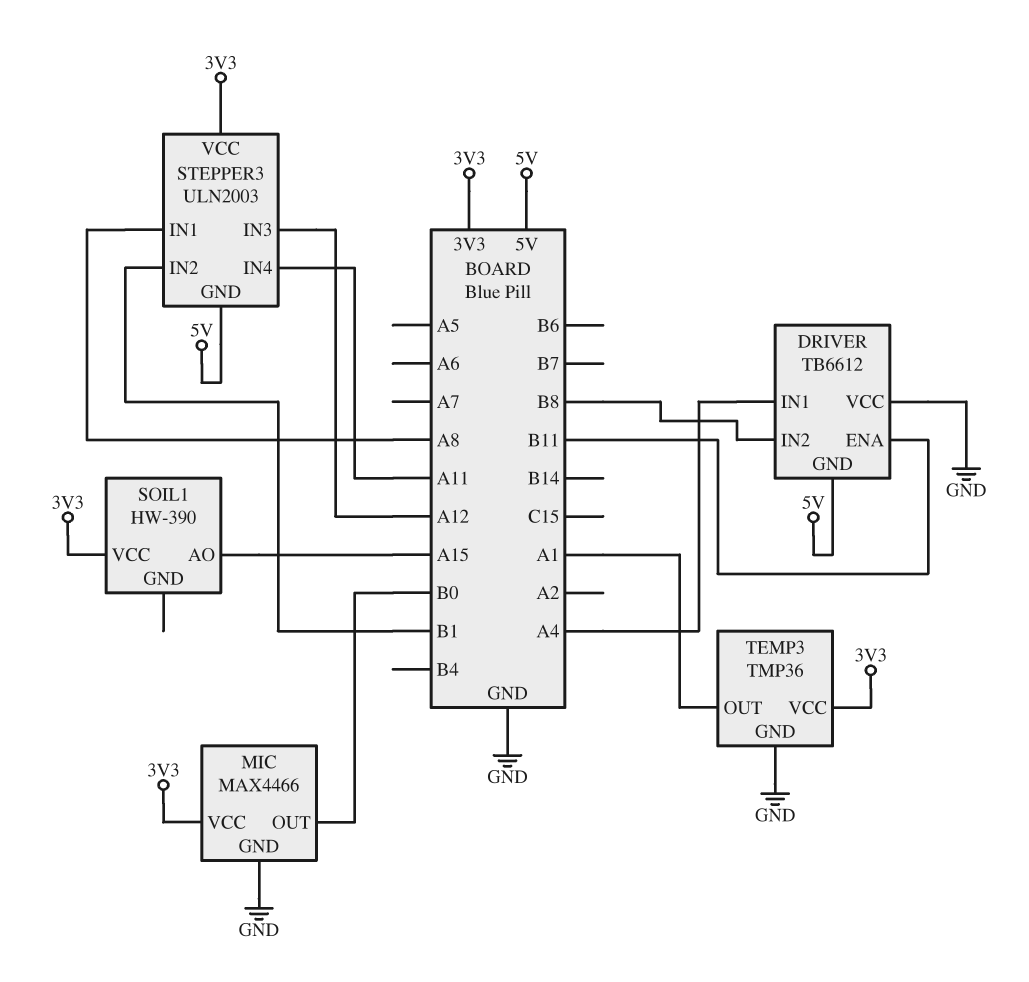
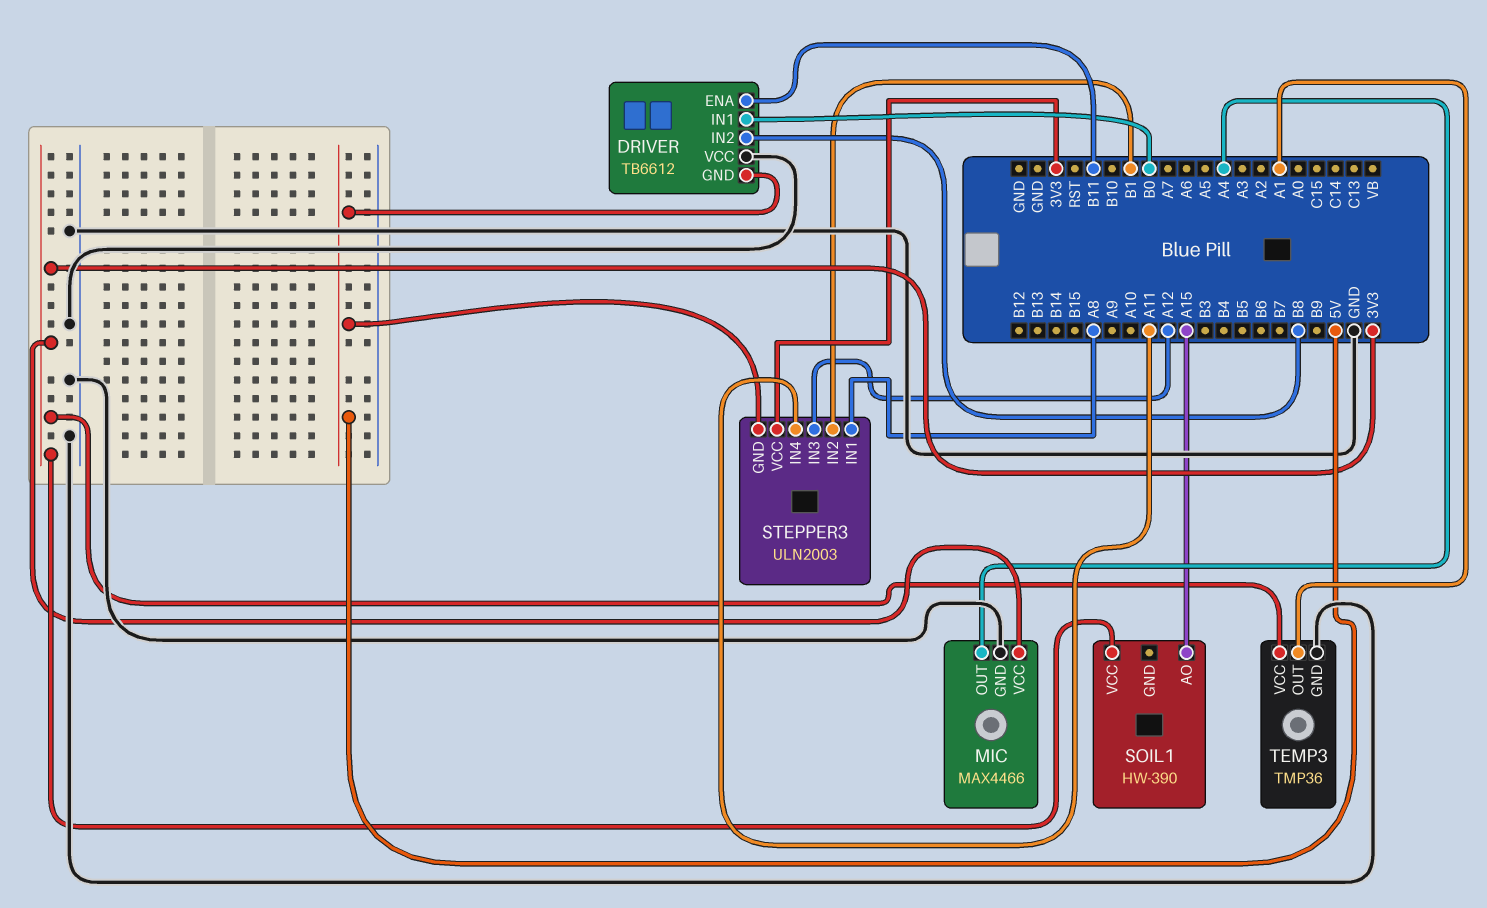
DRIVER pin IN1: A4 -> B0
MIC pin OUT: B0 -> A4

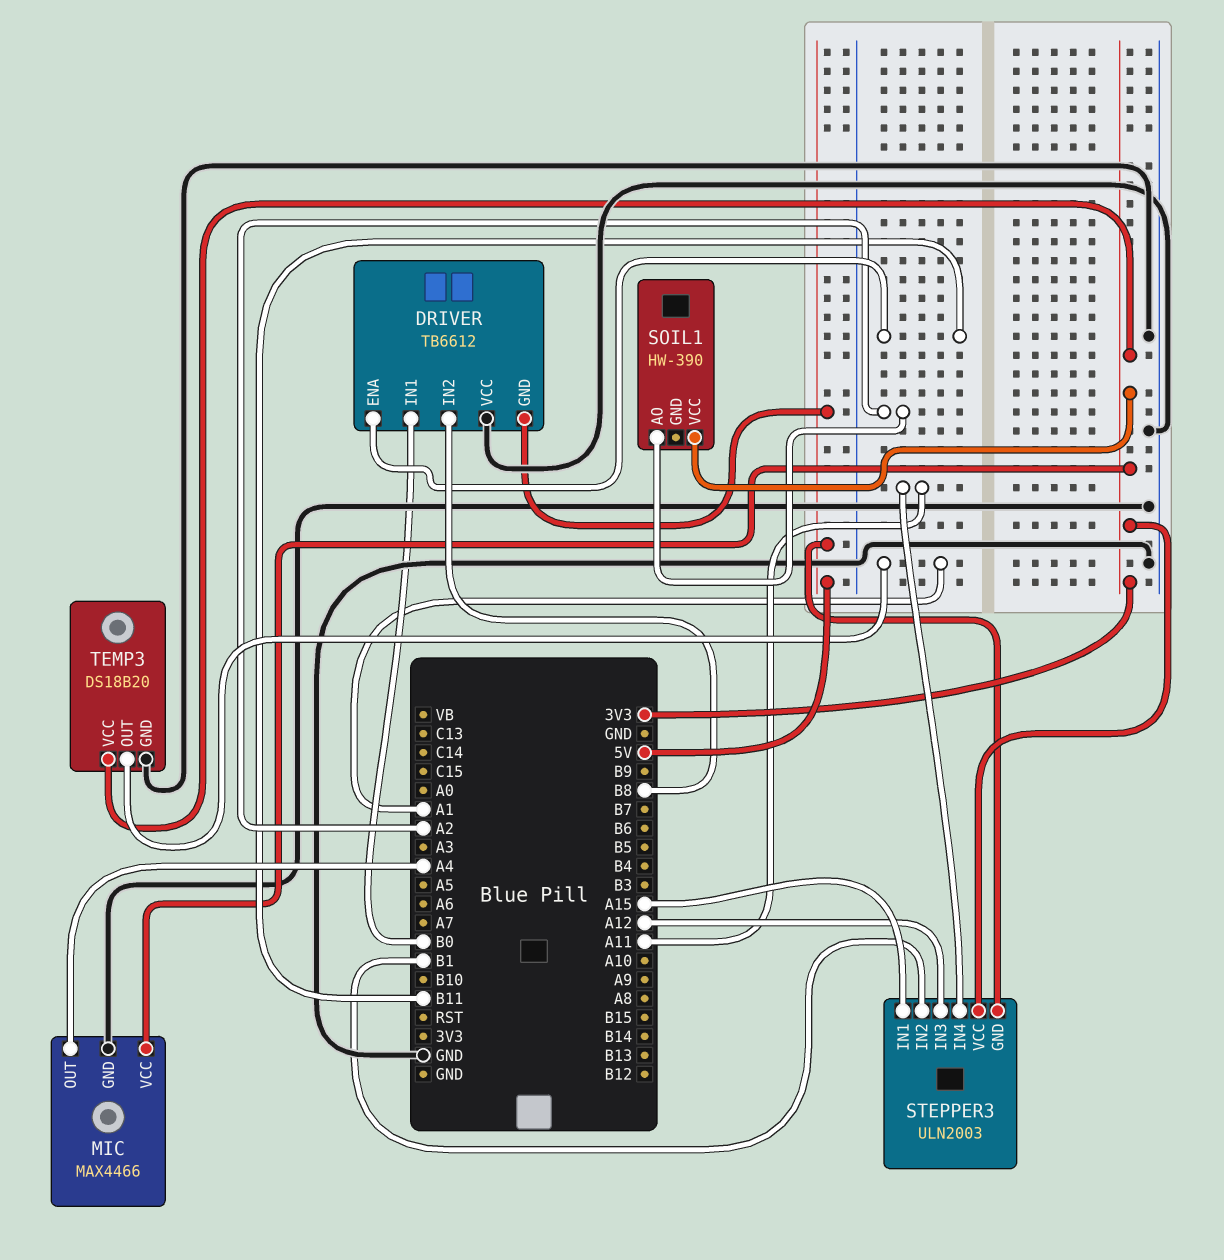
SOIL1 pin AO: A15 -> A2
STEPPER3 pin IN1: A8 -> A15
TEMP3: TMP36 -> DS18B20

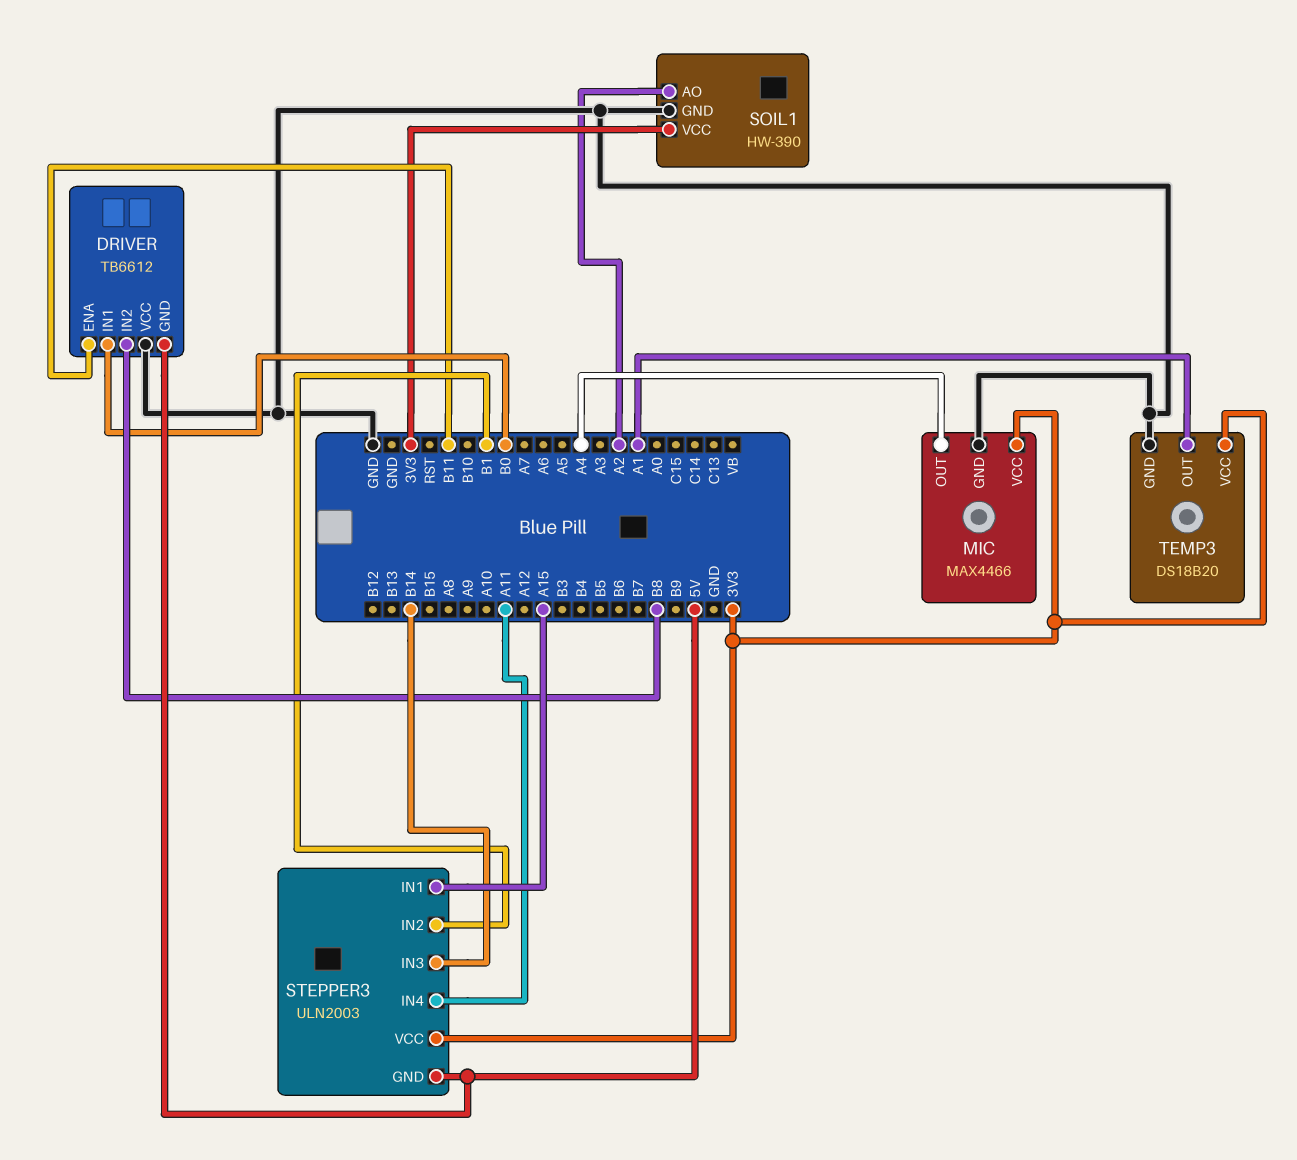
SOIL1 pin GND: none -> GND
STEPPER3 pin IN3: A12 -> B14

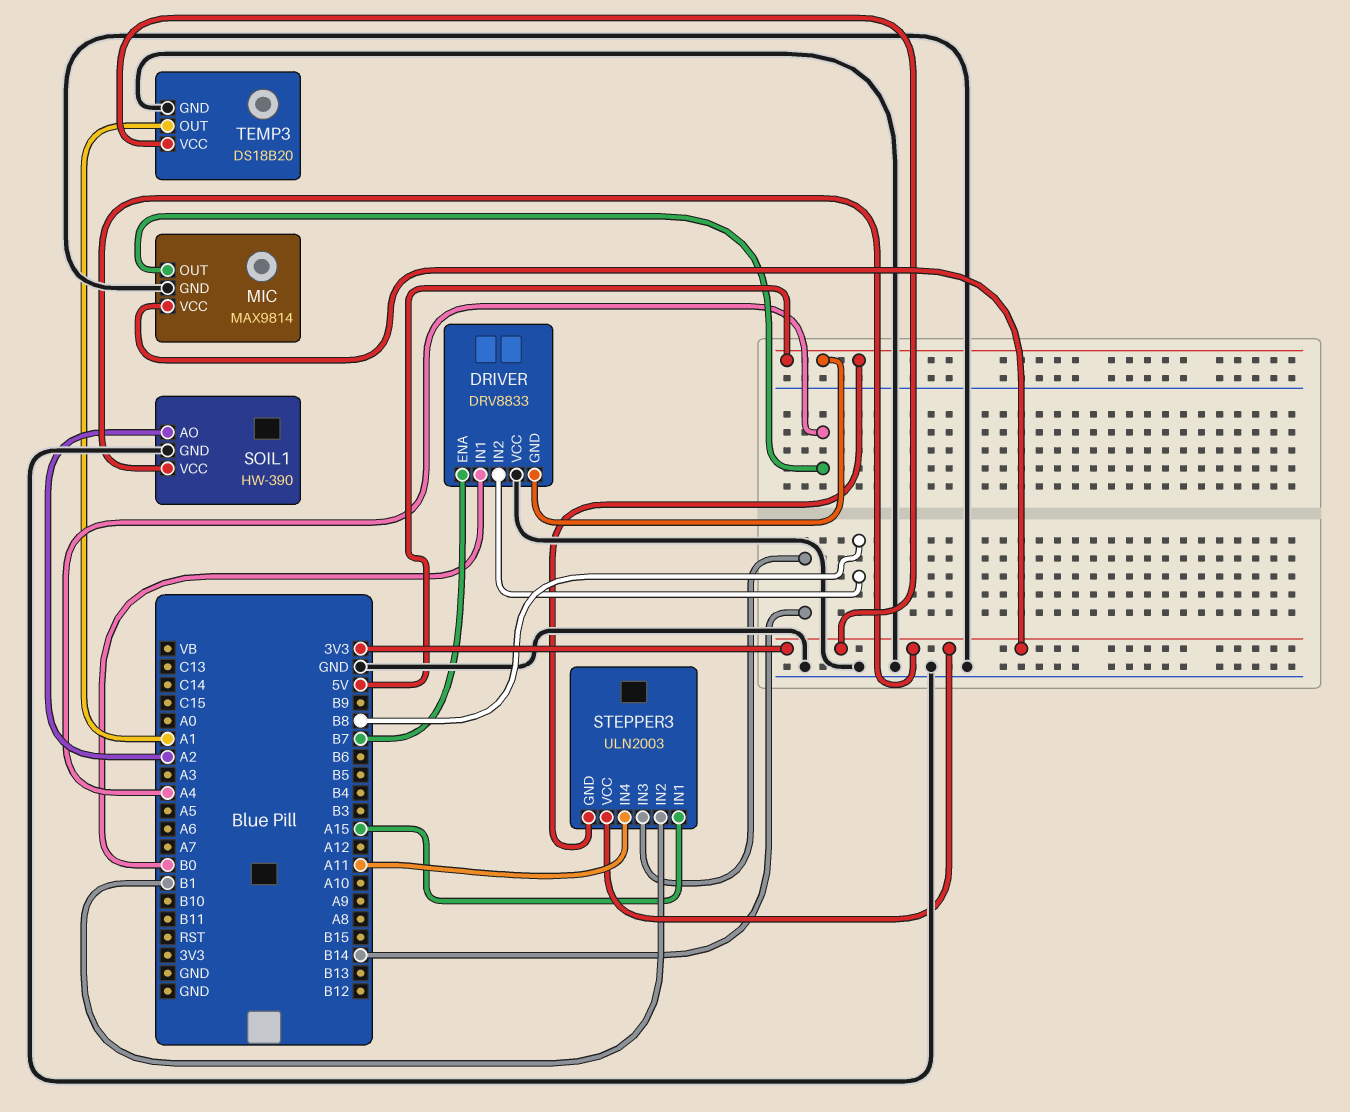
DRIVER: TB6612 -> DRV8833
DRIVER pin ENA: B11 -> B7
MIC: MAX4466 -> MAX9814

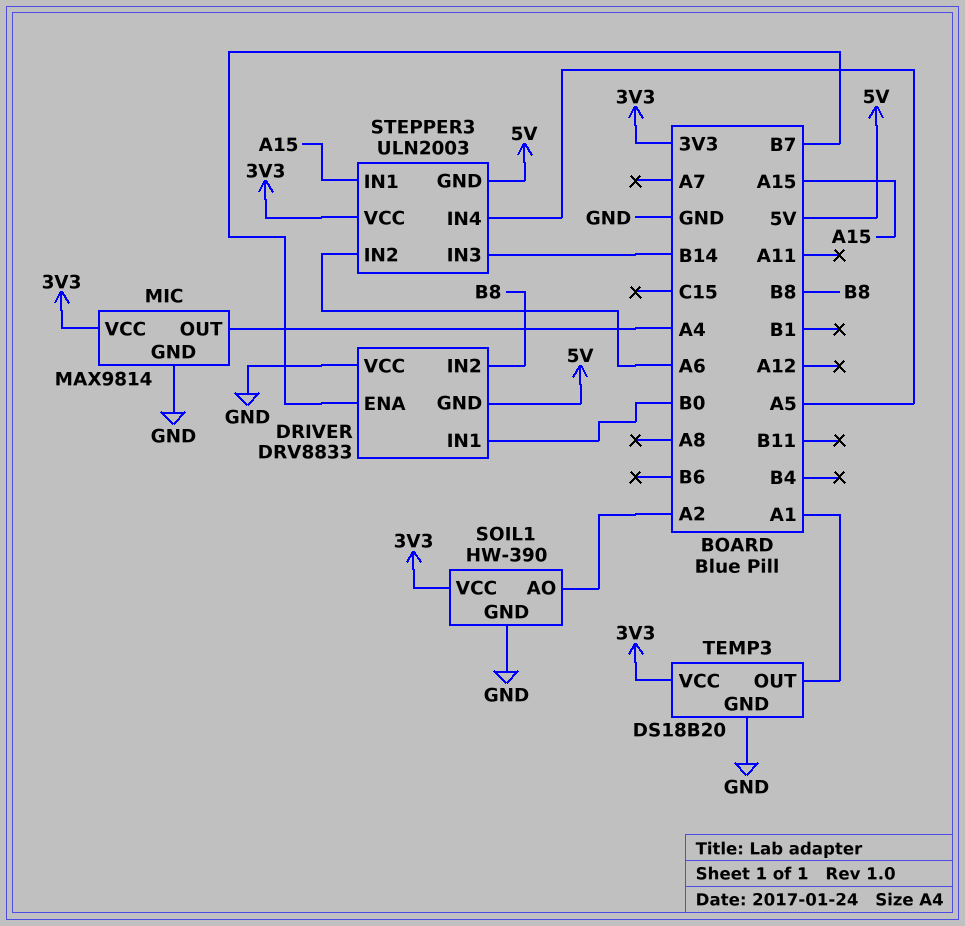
STEPPER3 pin IN2: B1 -> A6
STEPPER3 pin IN4: A11 -> A5

